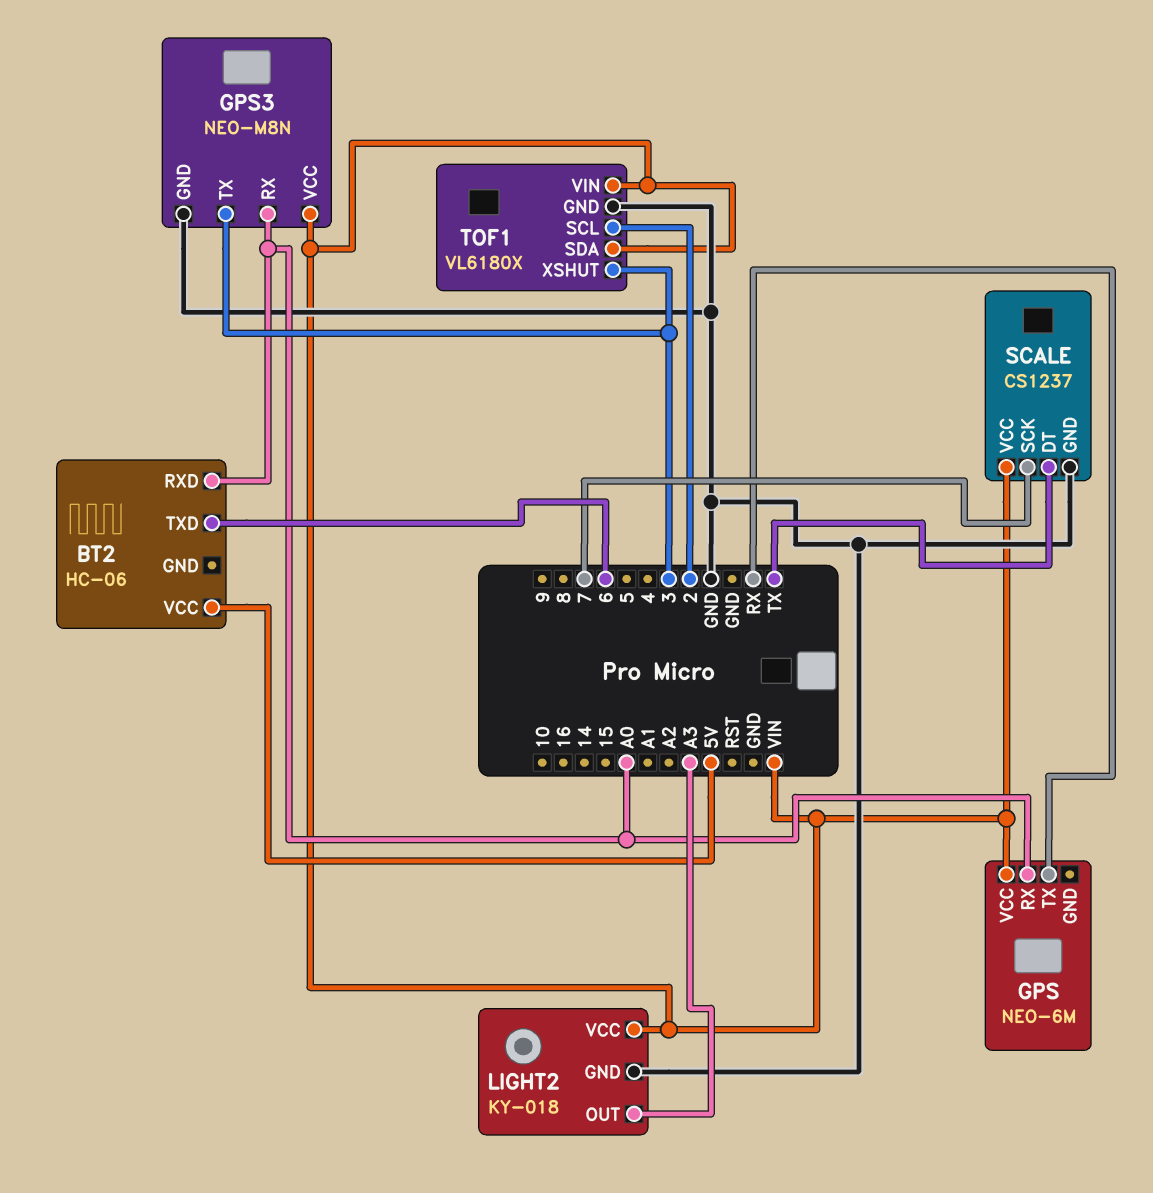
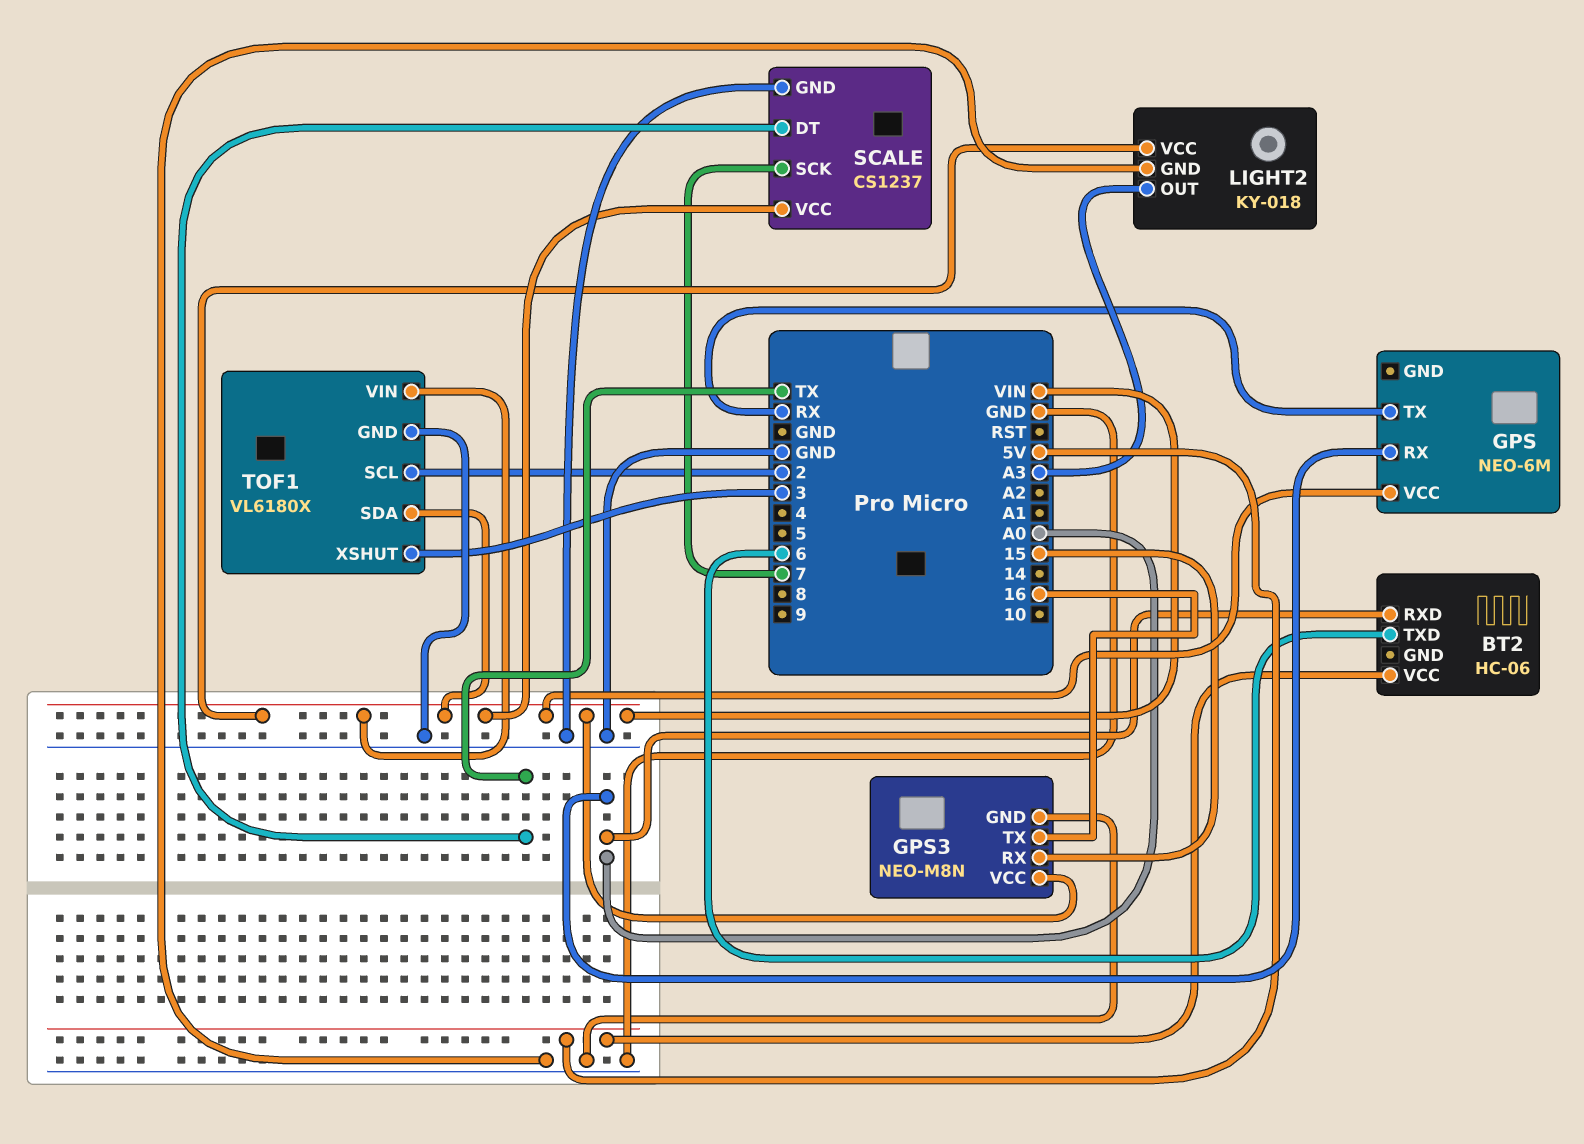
GPS3 pin RX: A0 -> 15
GPS3 pin TX: 3 -> 16

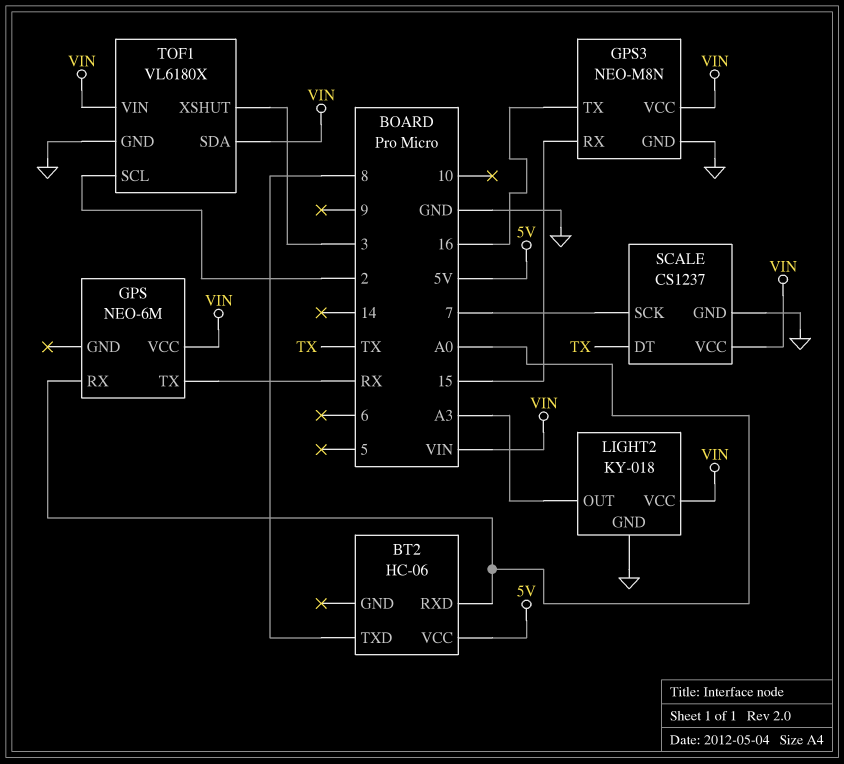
BT2 pin TXD: 6 -> 8

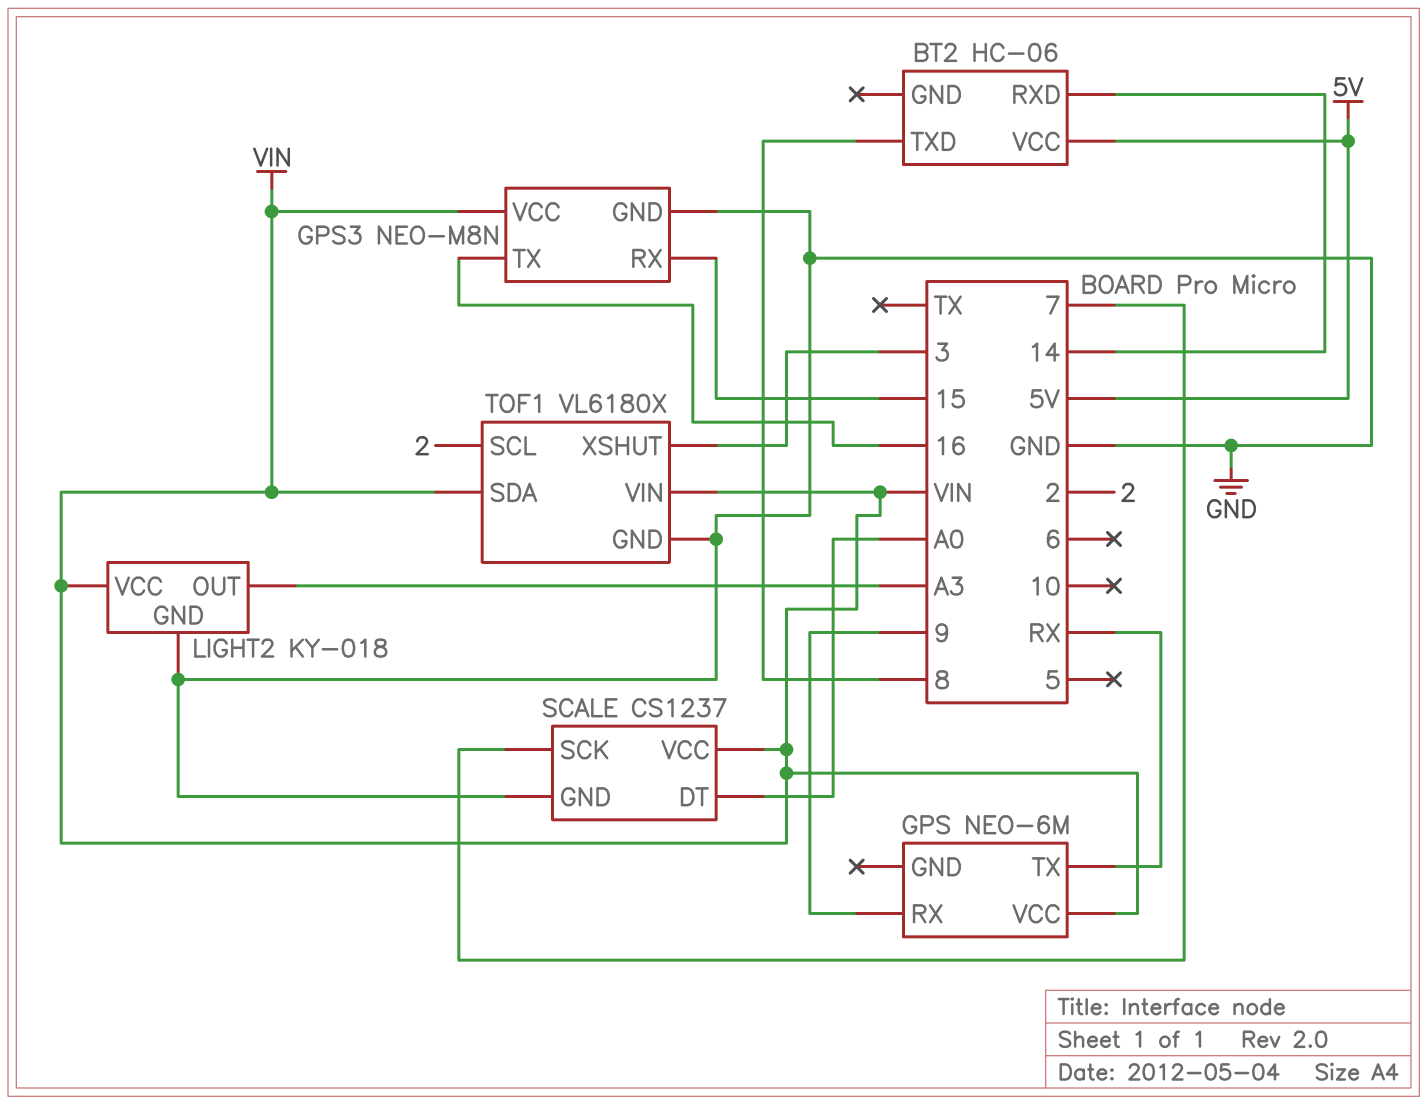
BT2 pin RXD: A0 -> 14
GPS pin RX: A0 -> 9
SCALE pin DT: TX -> A0

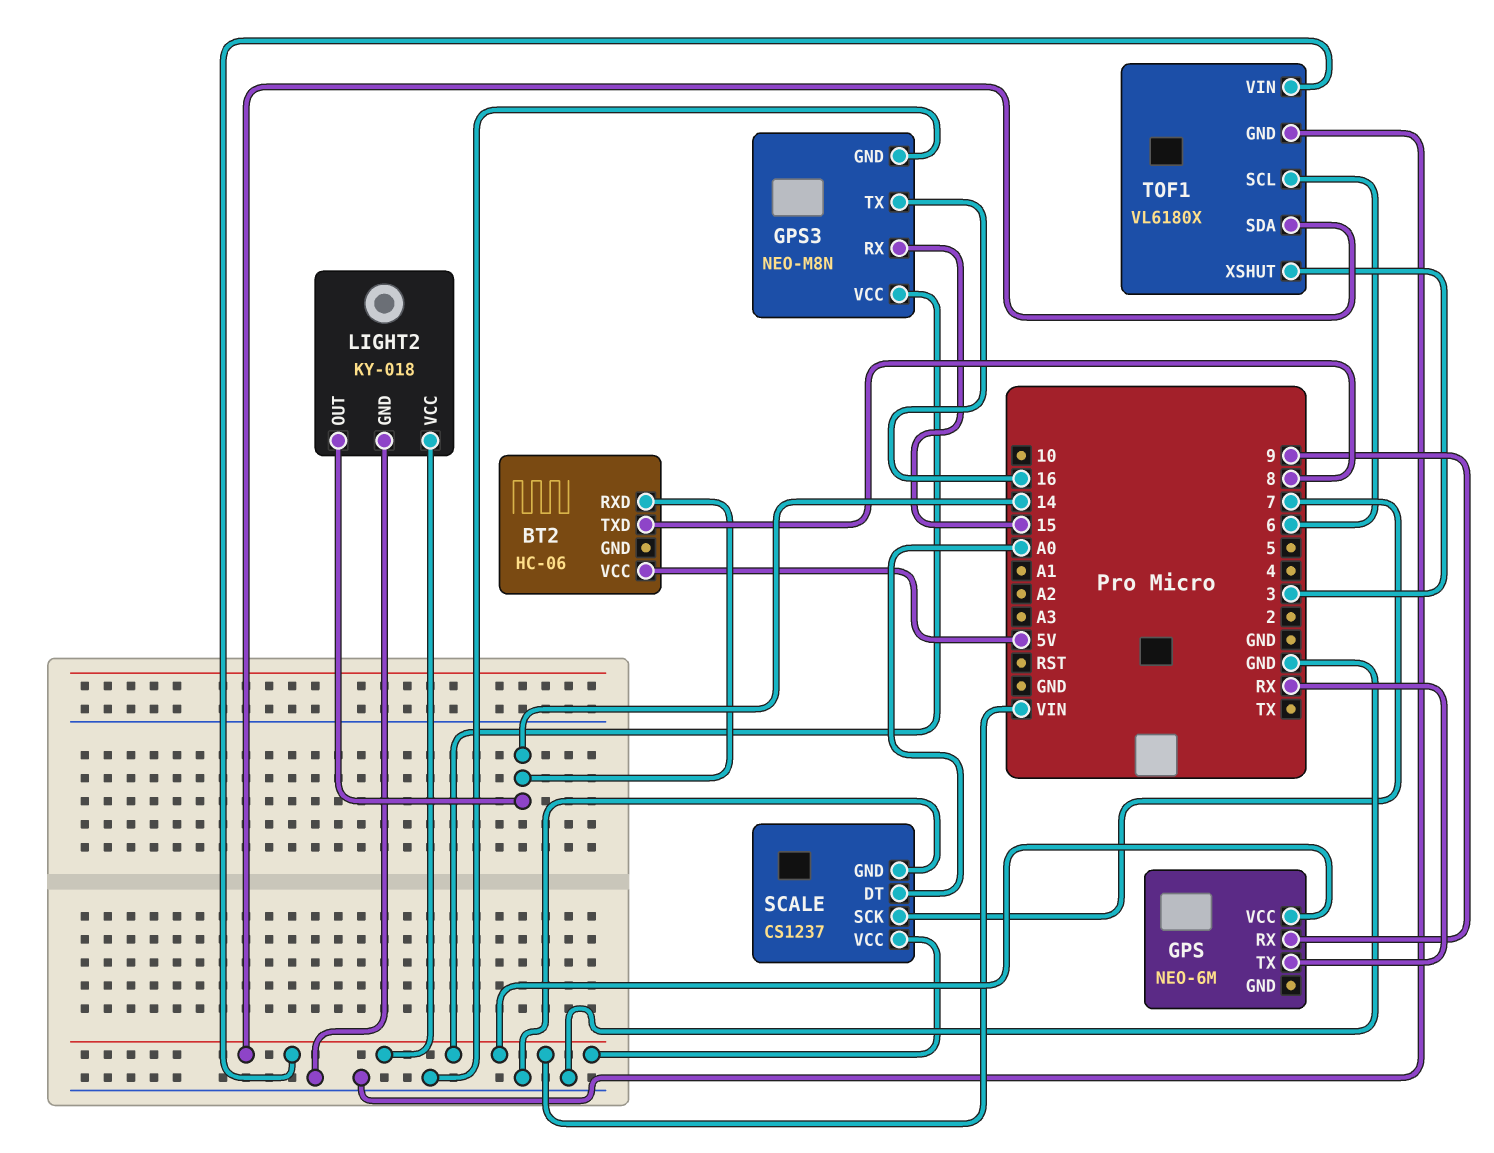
LIGHT2 pin OUT: A3 -> 14
TOF1 pin SCL: 2 -> 6

